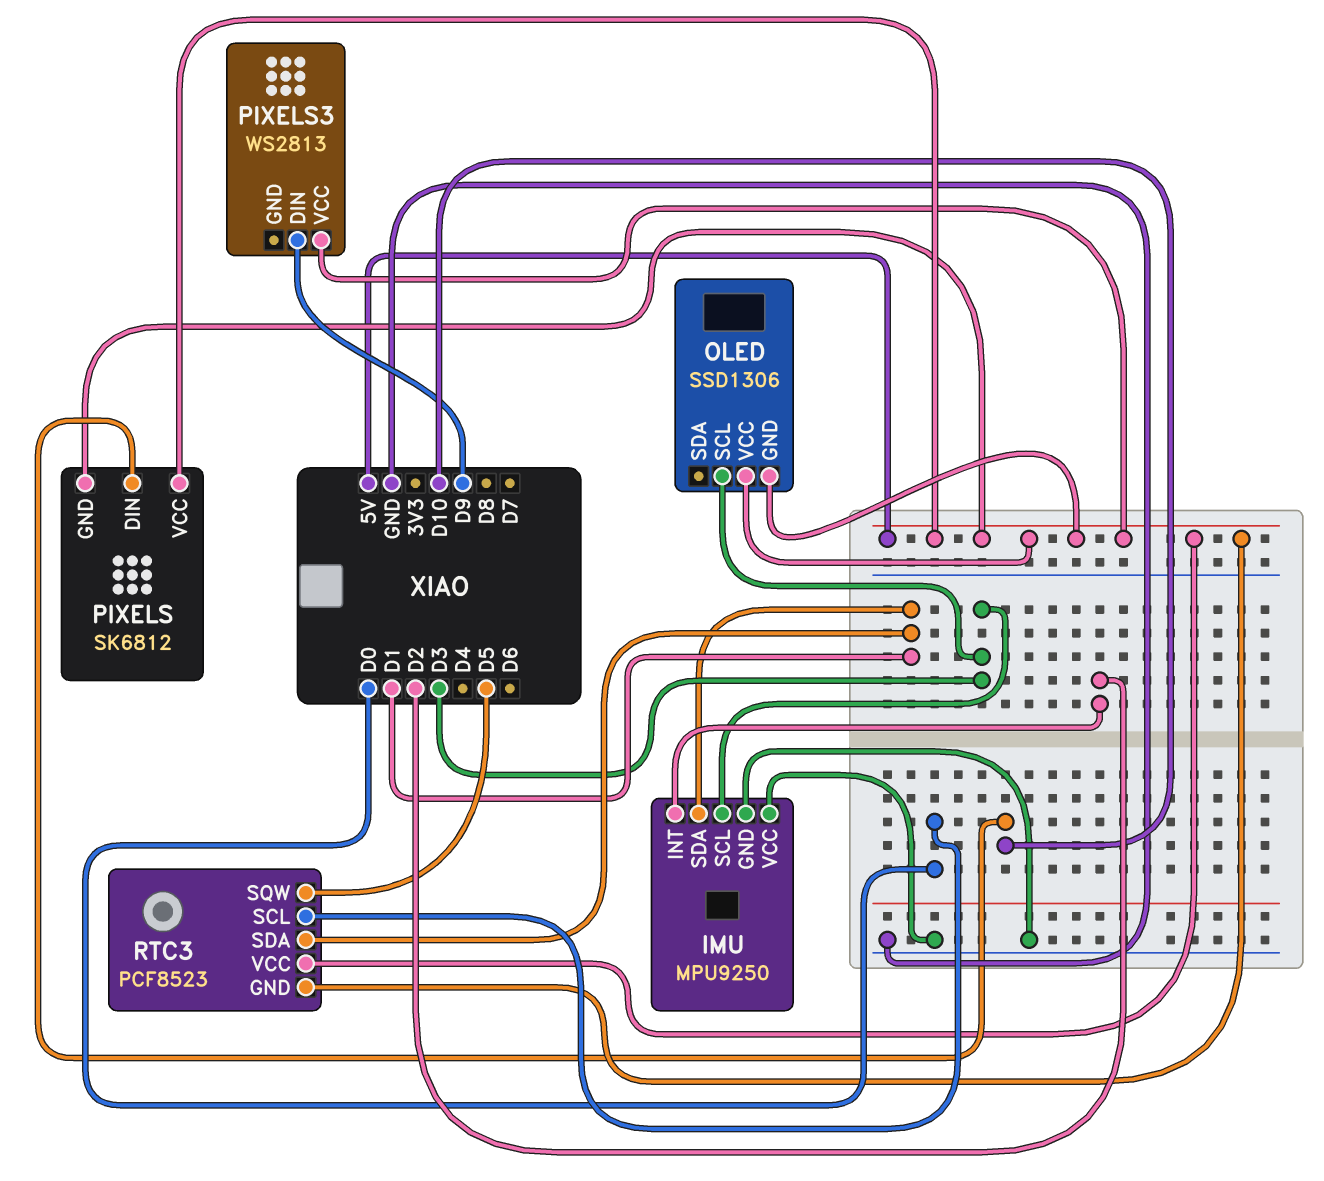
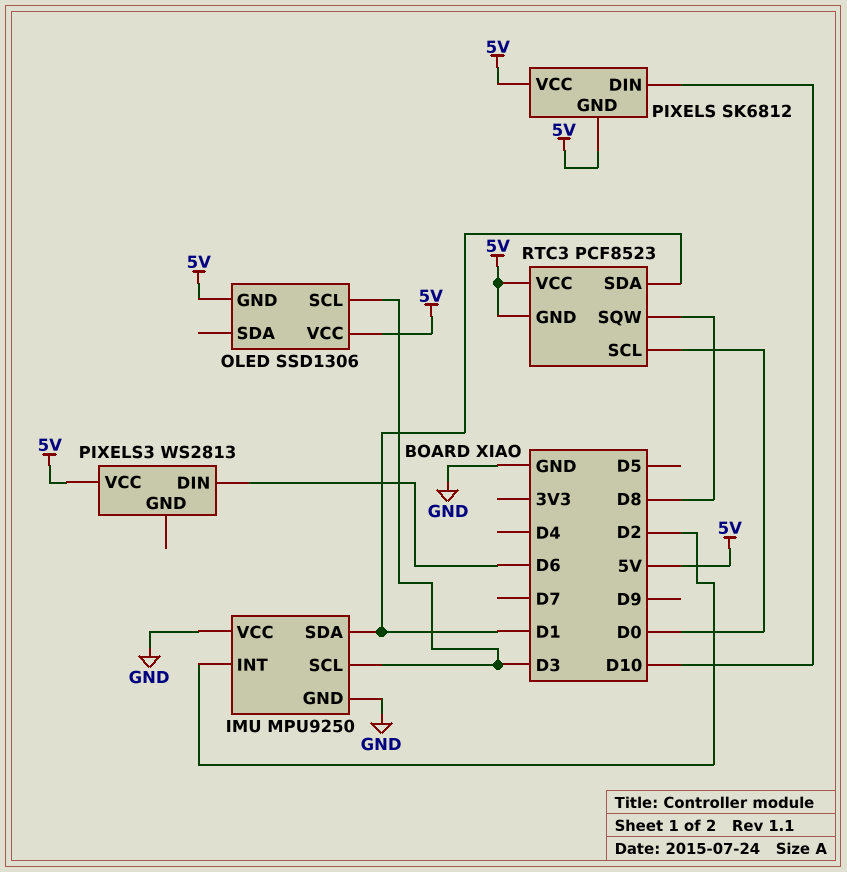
PIXELS3 pin DIN: D9 -> D6
RTC3 pin SQW: D5 -> D8

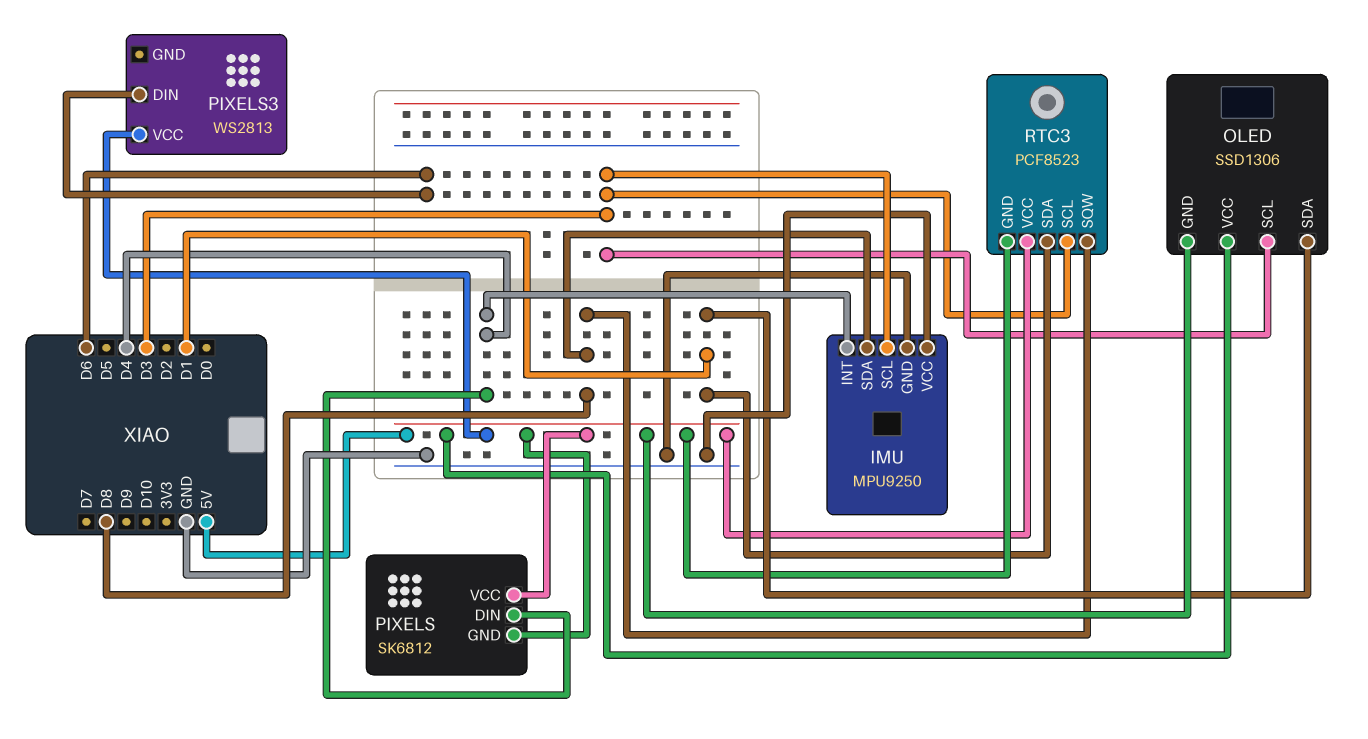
IMU pin INT: D2 -> D4
IMU pin SDA: D1 -> D8
OLED pin SDA: none -> D1
PIXELS pin DIN: D10 -> D4
RTC3 pin SCL: D0 -> D3

